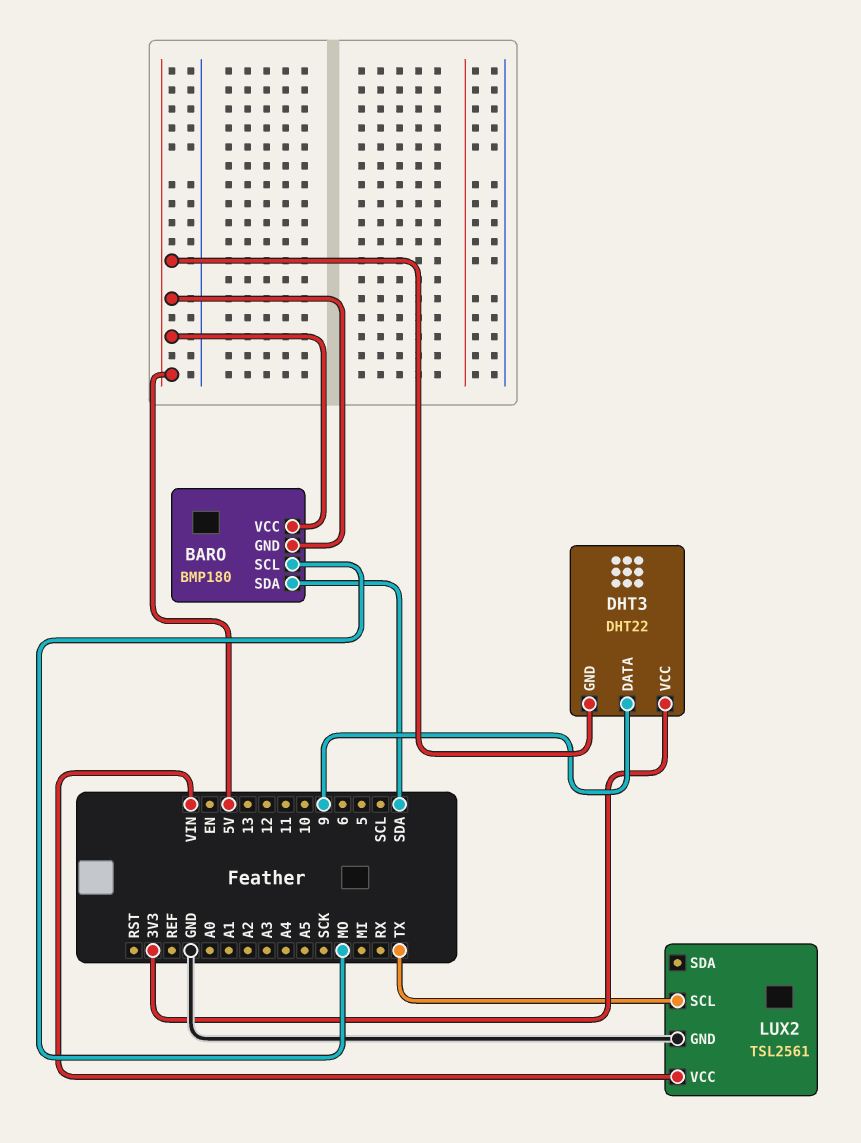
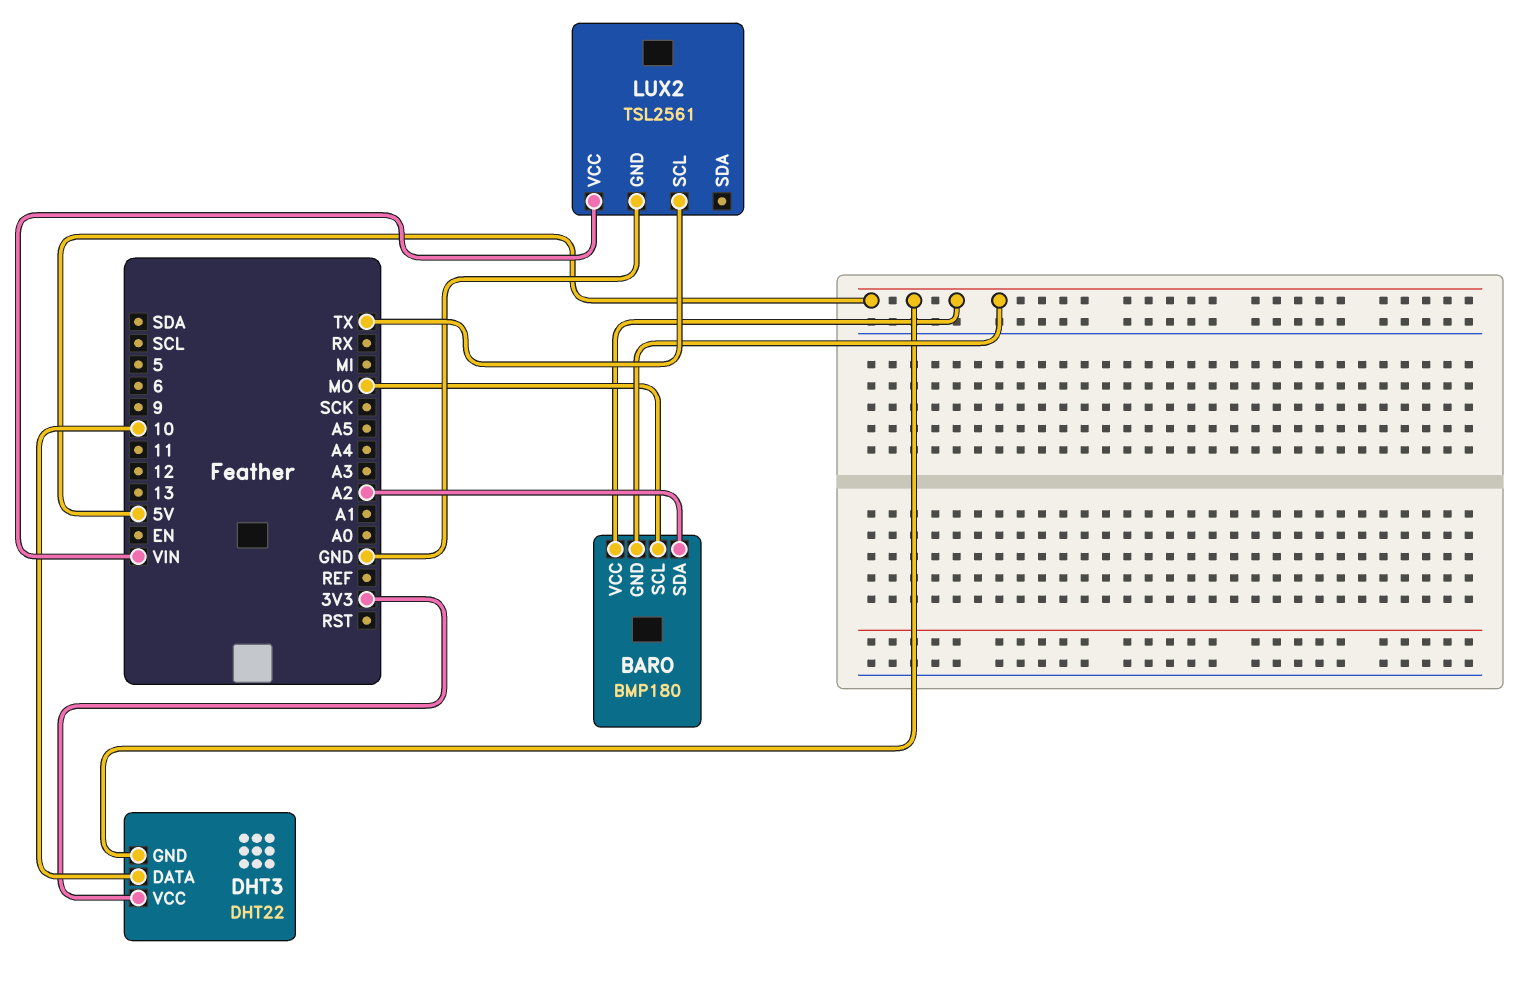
BARO pin SDA: SDA -> A2
DHT3 pin DATA: 9 -> 10

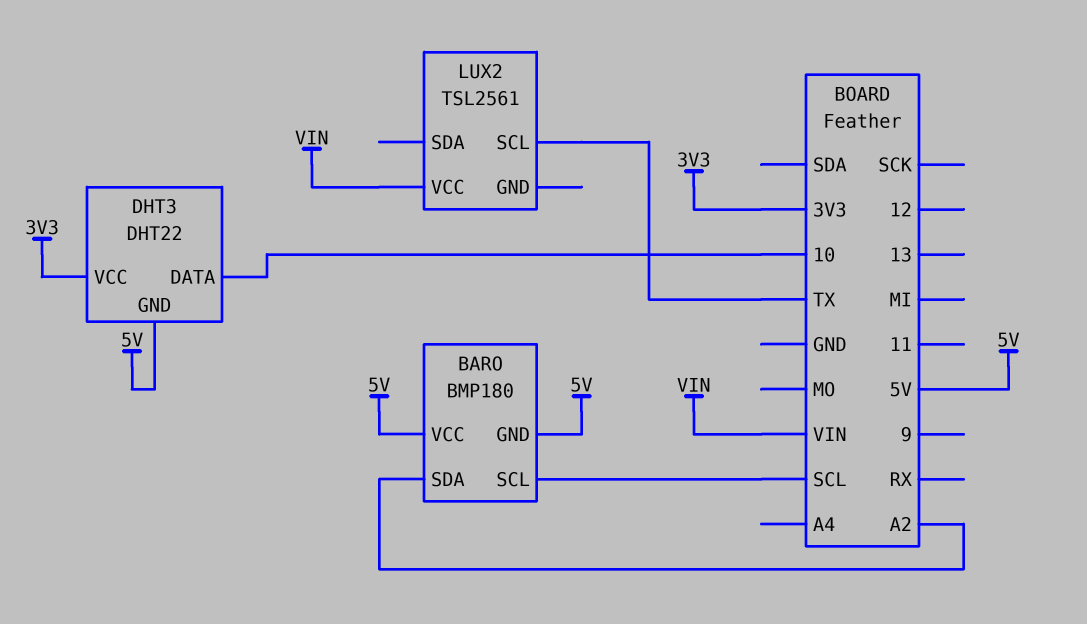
BARO pin SCL: MO -> SCL
LUX2 pin GND: GND -> none

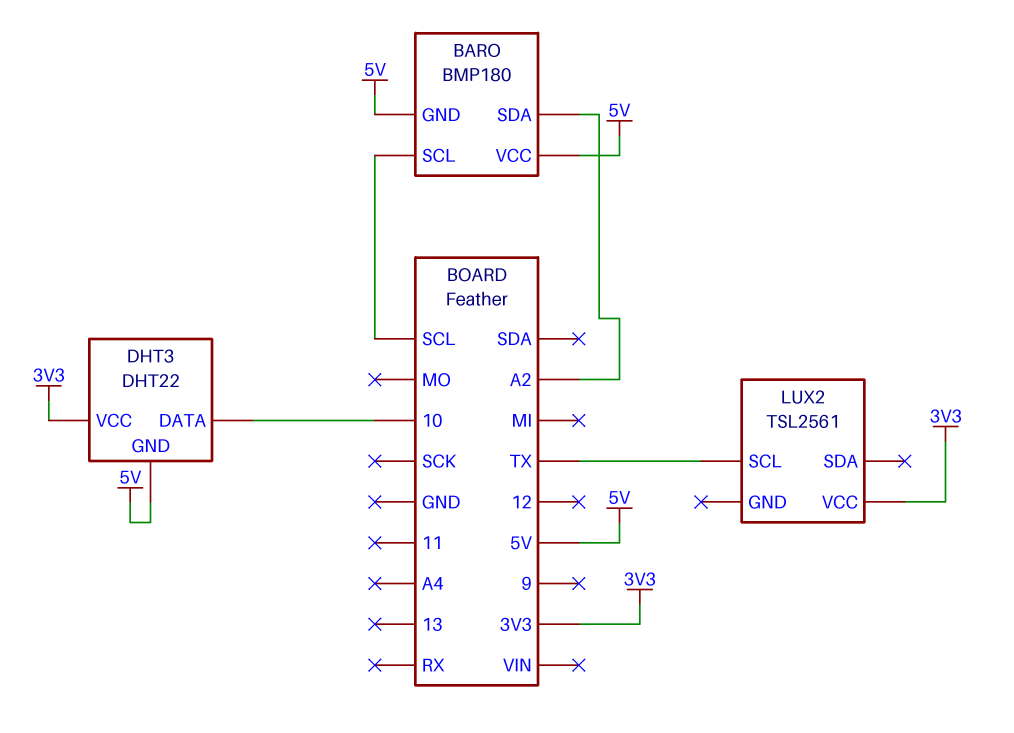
LUX2 pin VCC: VIN -> 3V3

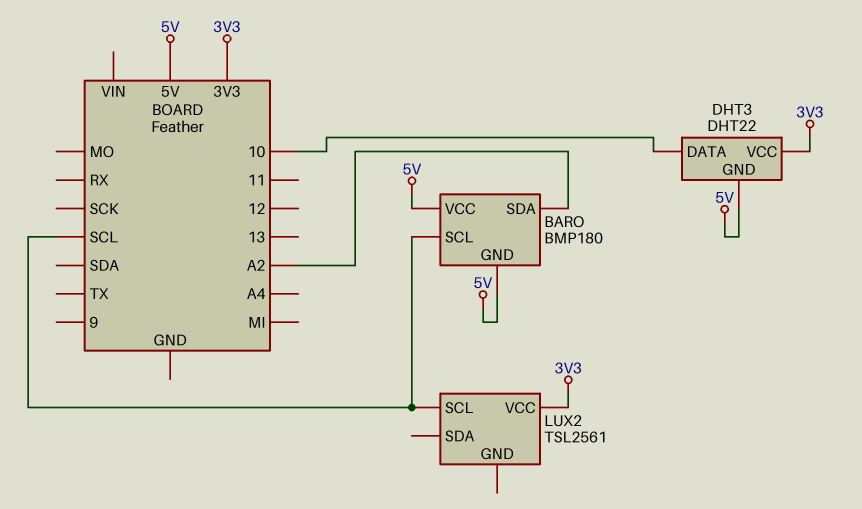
LUX2 pin SCL: TX -> SCL

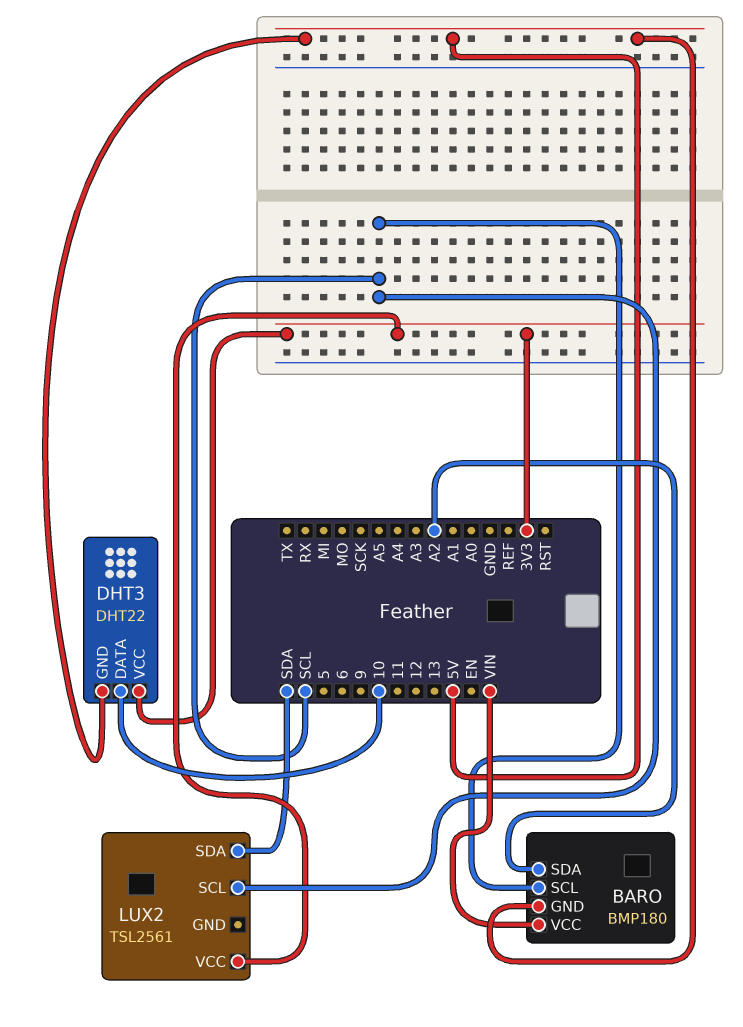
BARO pin VCC: 5V -> VIN
LUX2 pin SDA: none -> SDA

